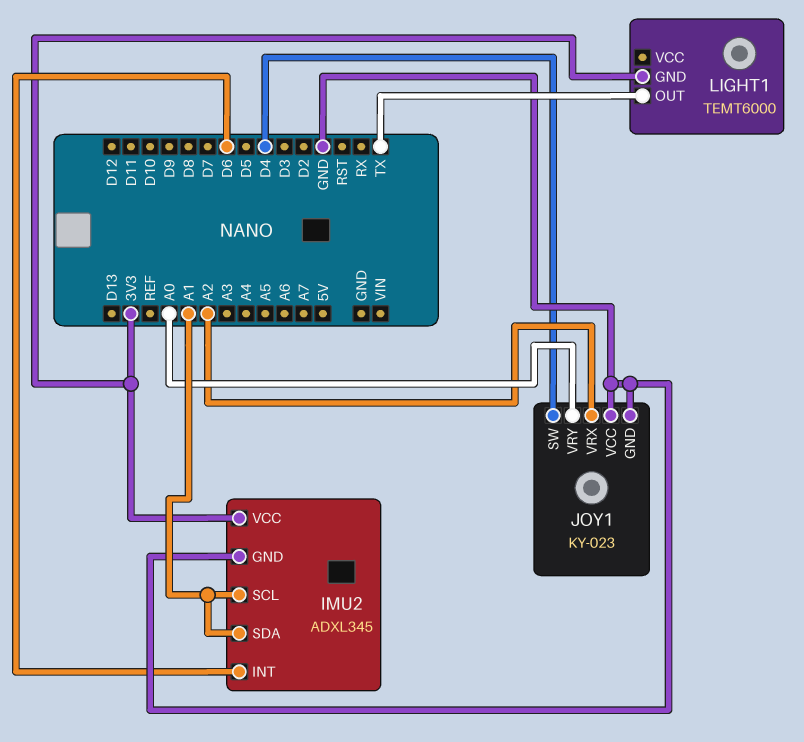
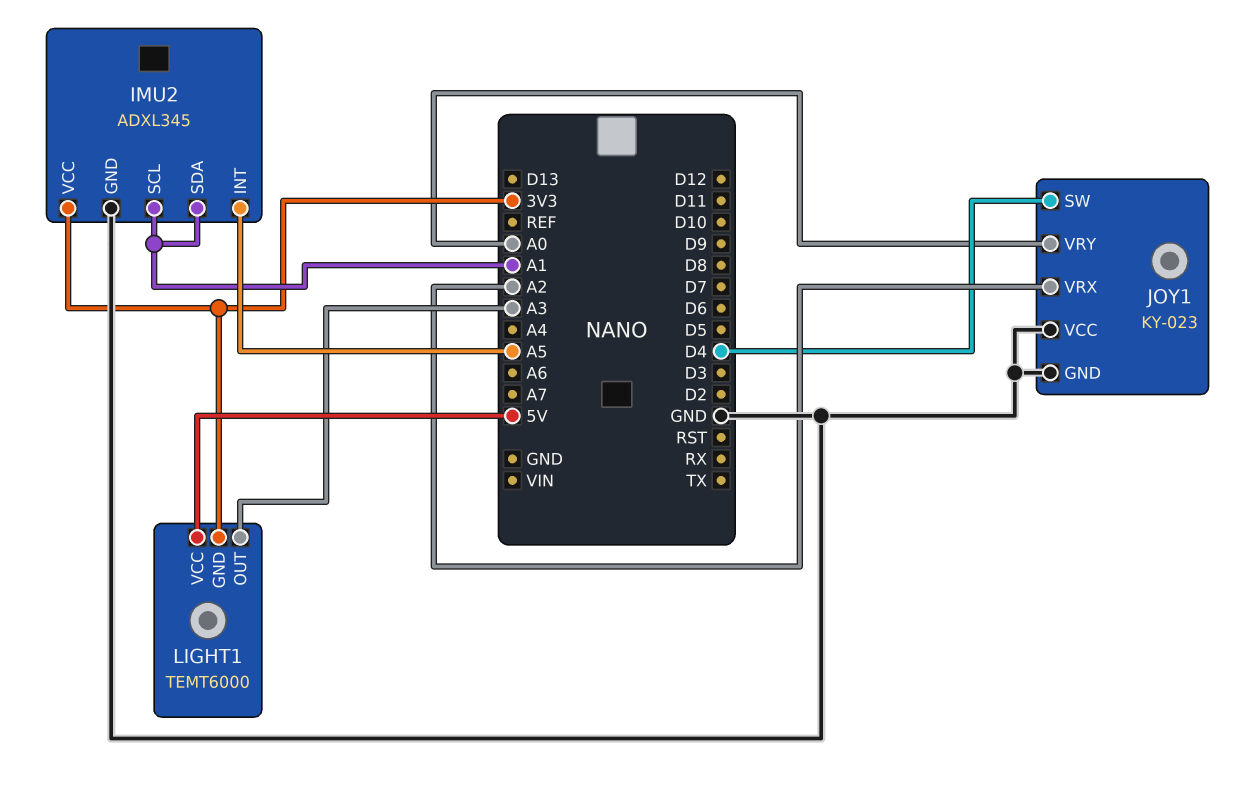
IMU2 pin INT: D6 -> A5
LIGHT1 pin OUT: TX -> A3
LIGHT1 pin VCC: none -> 5V

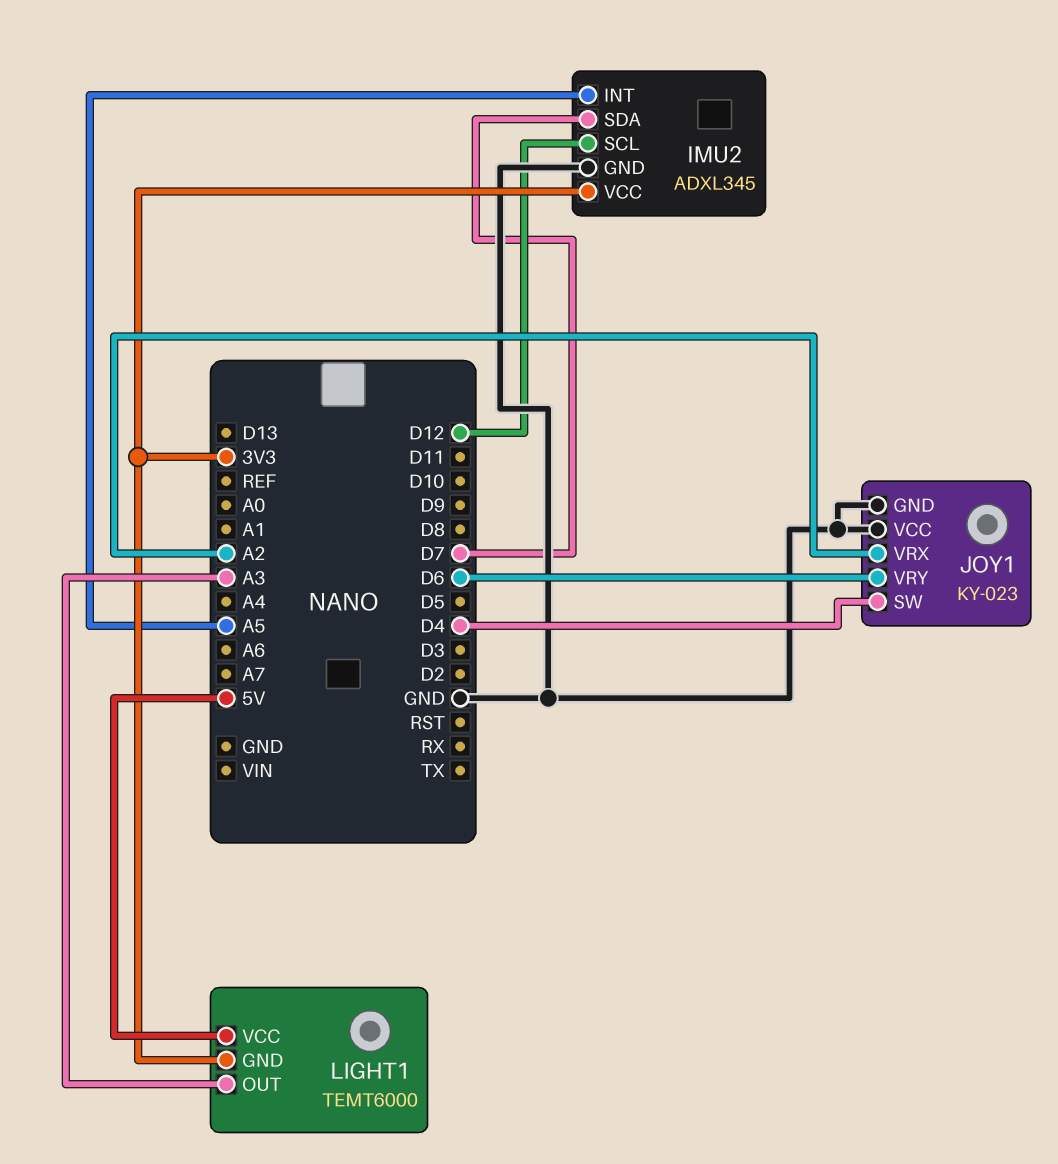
IMU2 pin SCL: A1 -> D12
IMU2 pin SDA: A1 -> D7
JOY1 pin VRY: A0 -> D6

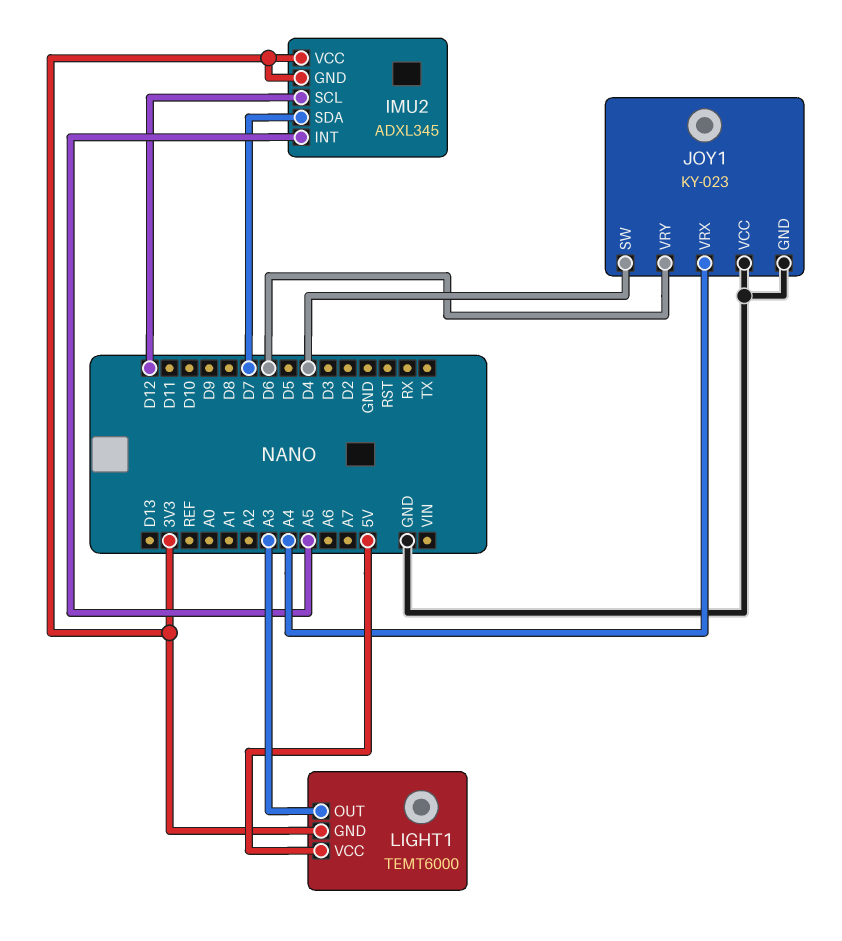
IMU2 pin GND: GND -> 3V3
JOY1 pin VRX: A2 -> A4

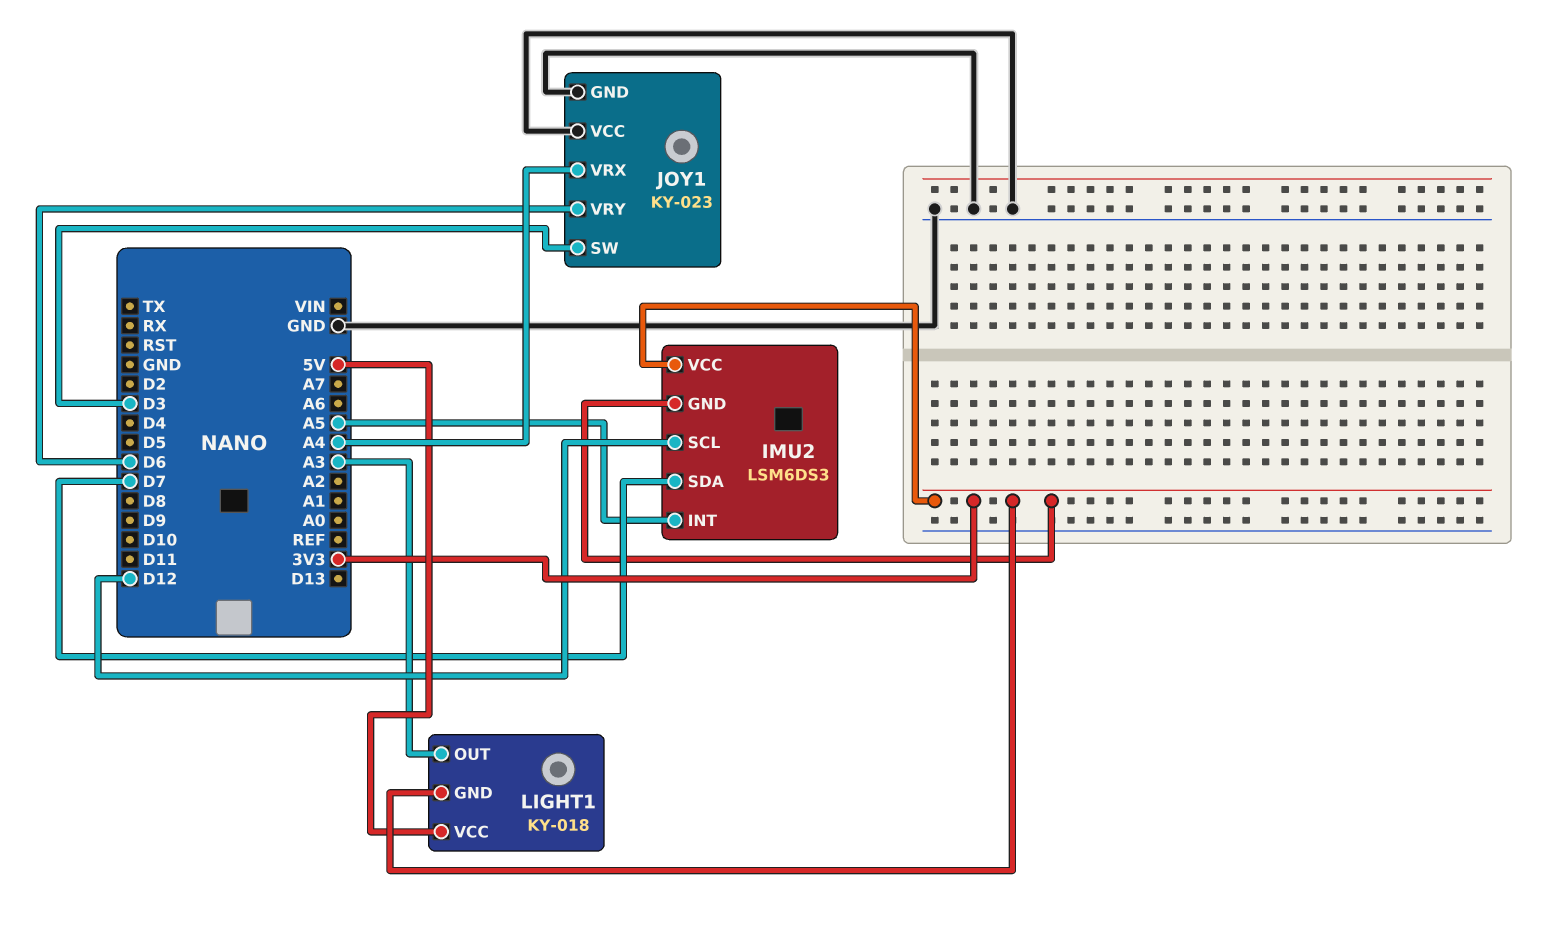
IMU2: ADXL345 -> LSM6DS3
JOY1 pin SW: D4 -> D3
LIGHT1: TEMT6000 -> KY-018

